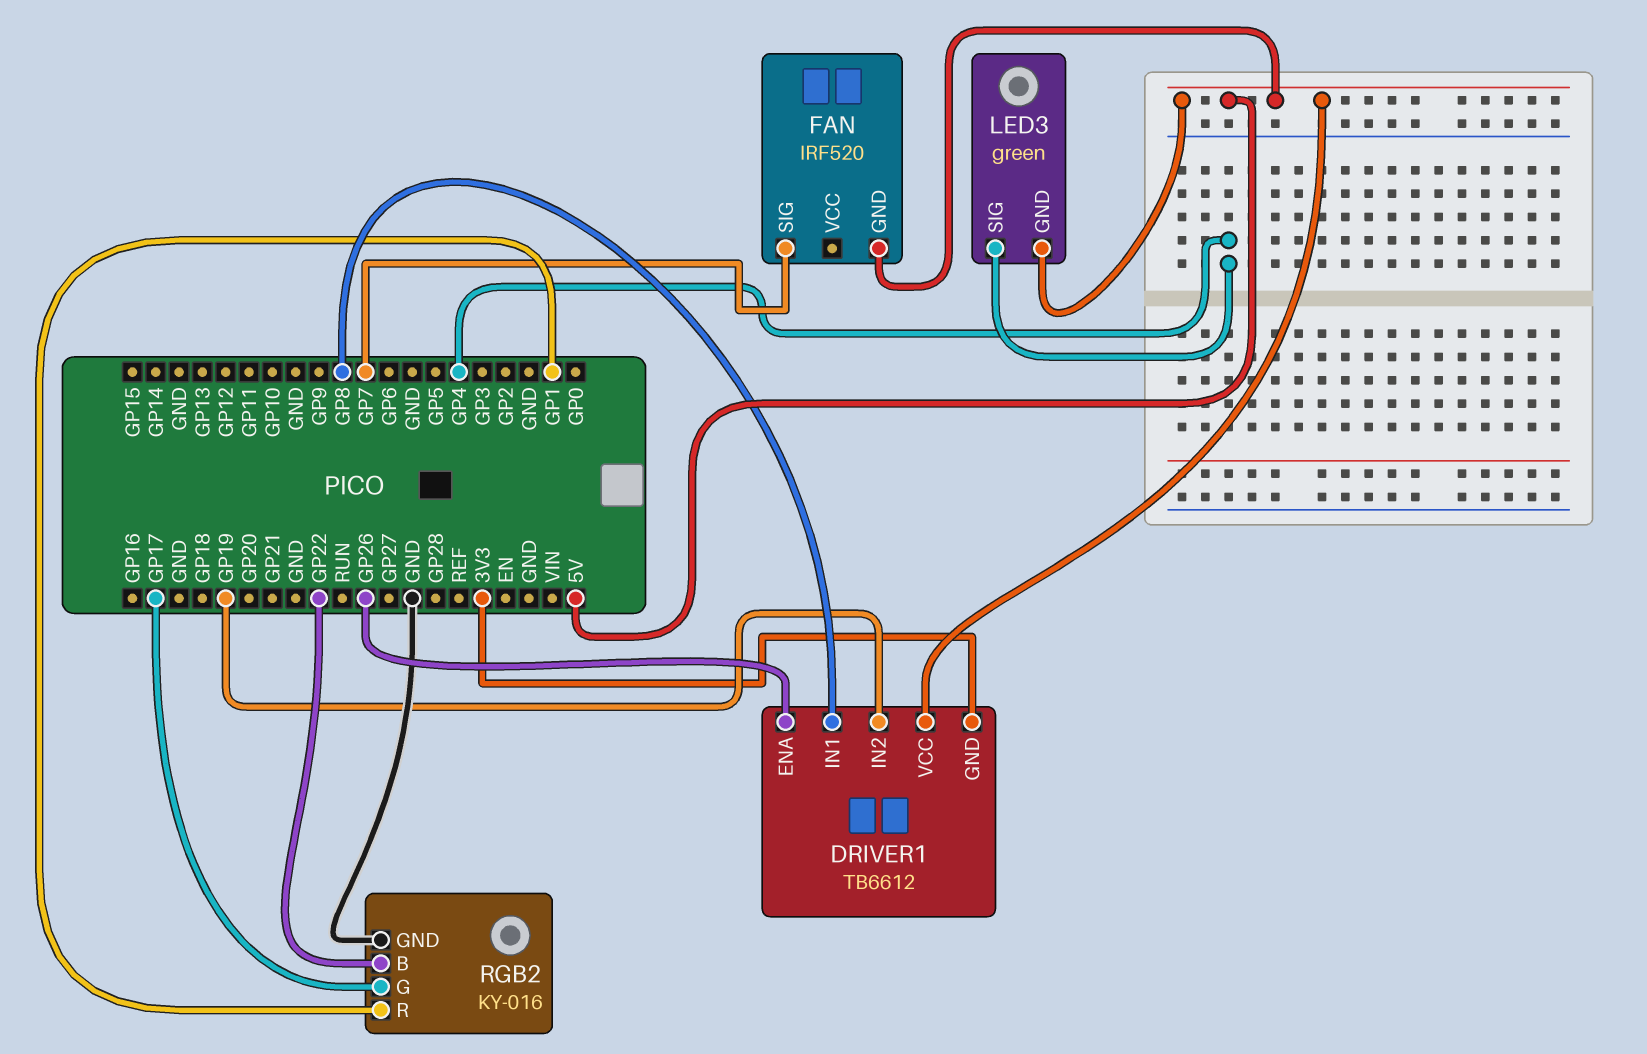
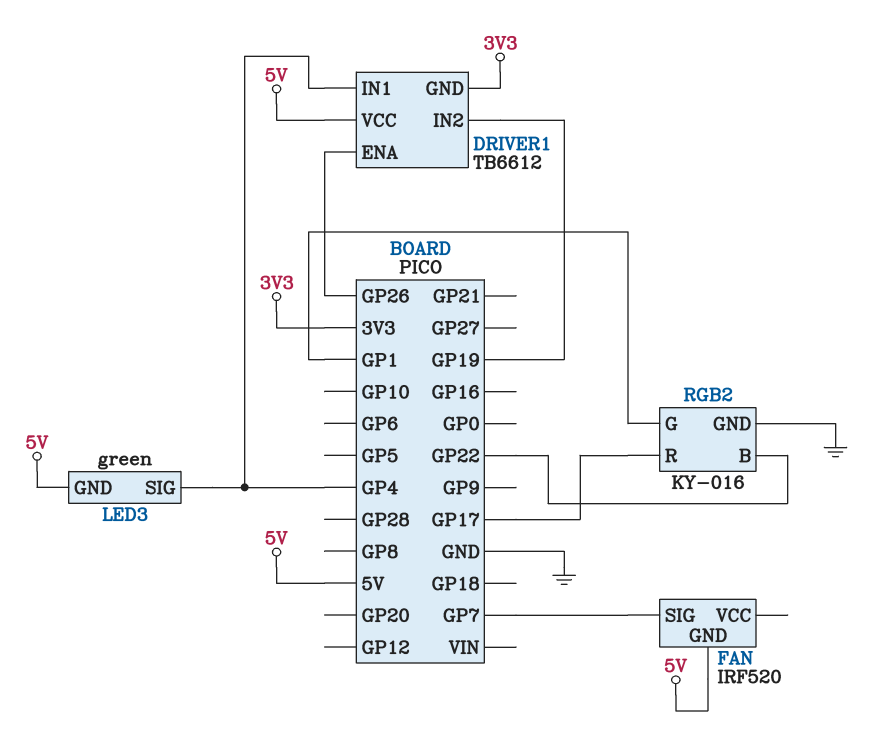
DRIVER1 pin IN1: GP8 -> GP4
RGB2 pin G: GP17 -> GP1
RGB2 pin R: GP1 -> GP17

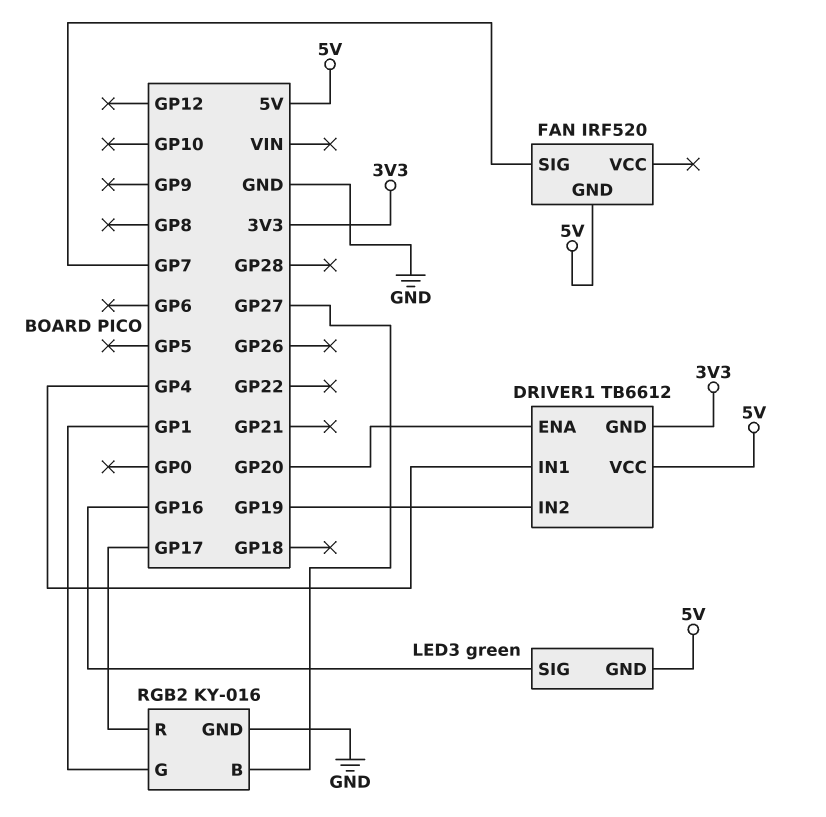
DRIVER1 pin ENA: GP26 -> GP20
LED3 pin SIG: GP4 -> GP16
RGB2 pin B: GP22 -> GP27

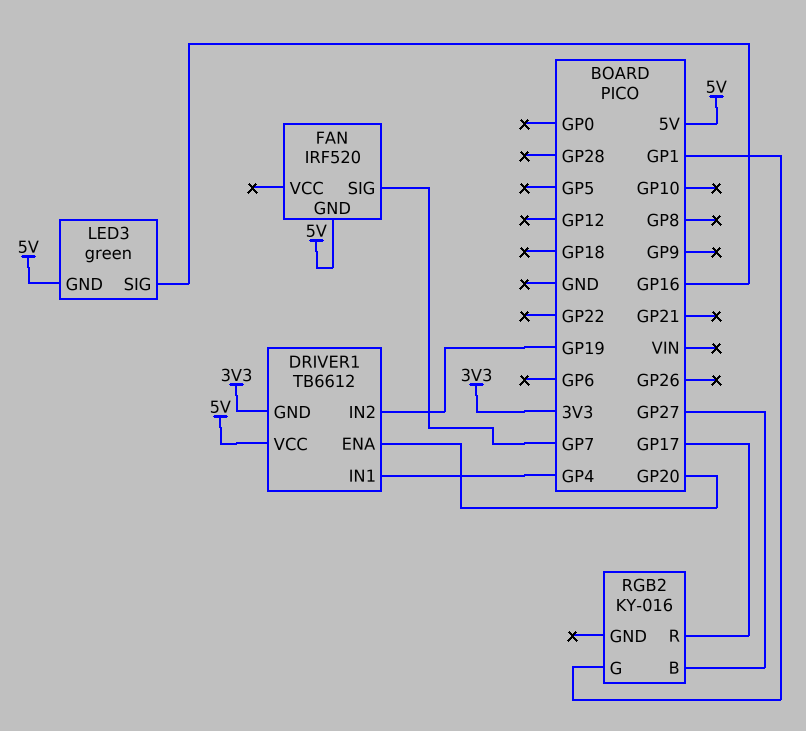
RGB2 pin GND: GND -> none

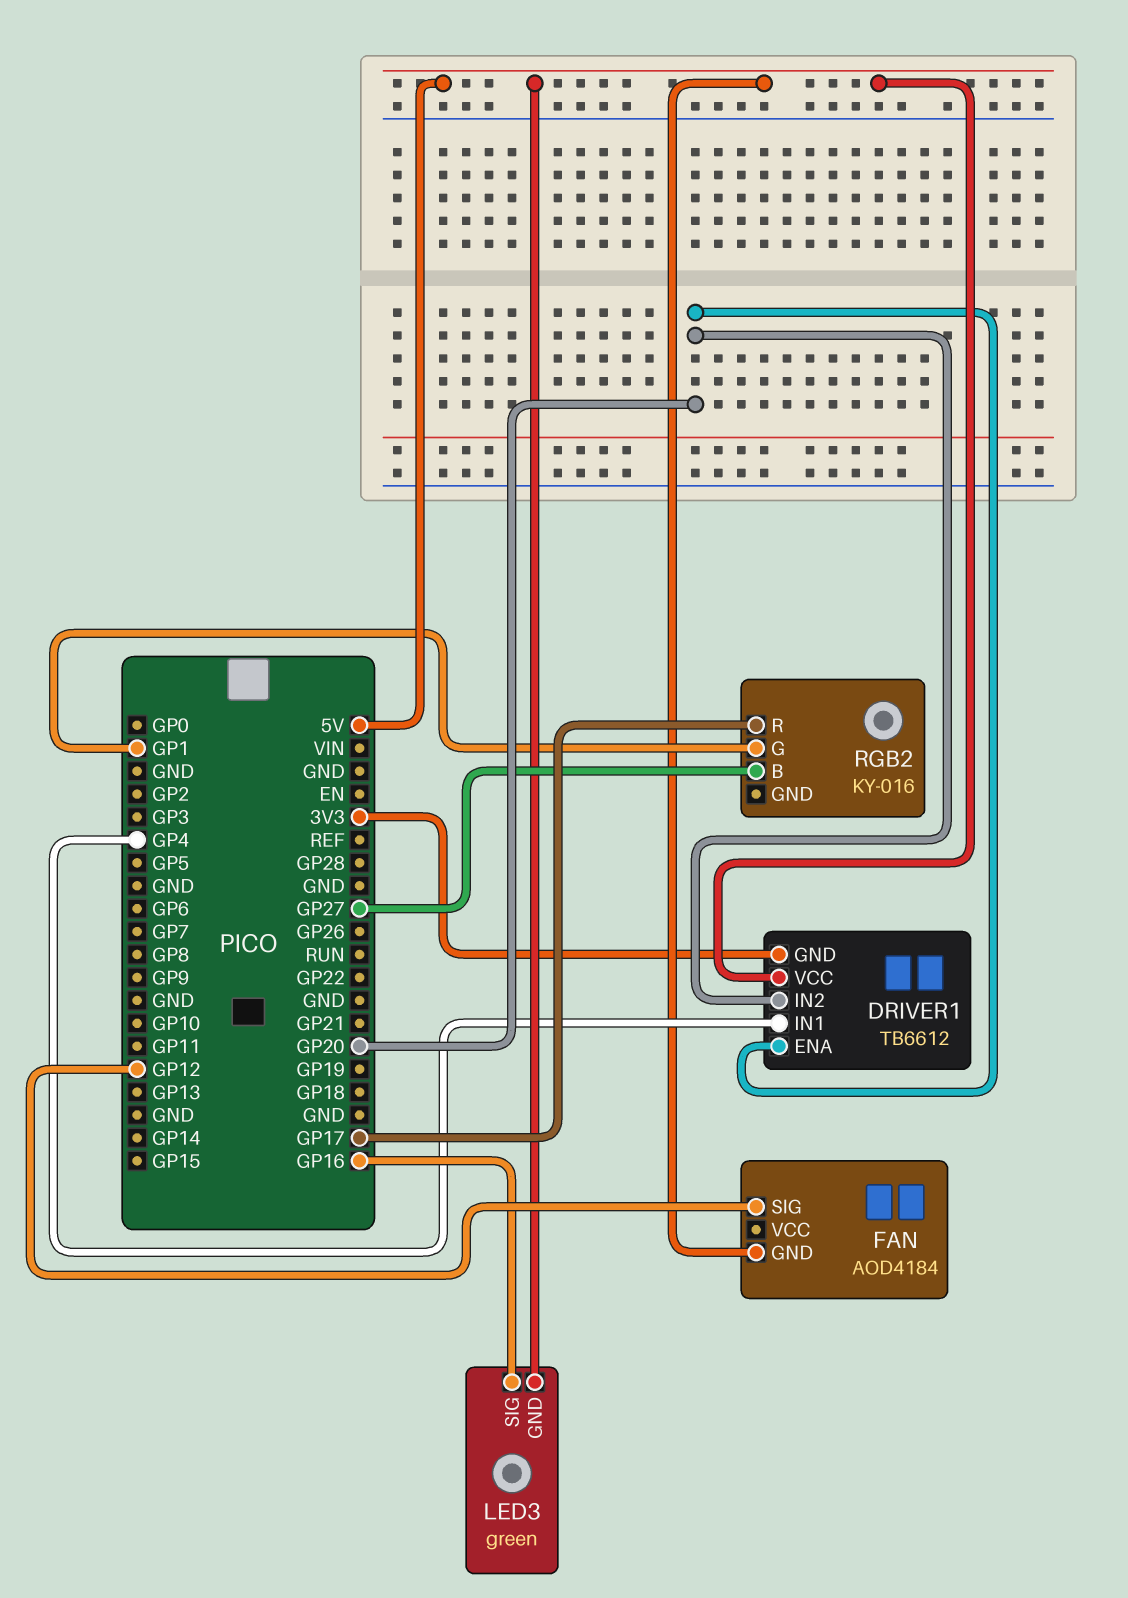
DRIVER1 pin IN2: GP19 -> GP20
FAN: IRF520 -> AOD4184
FAN pin SIG: GP7 -> GP12

